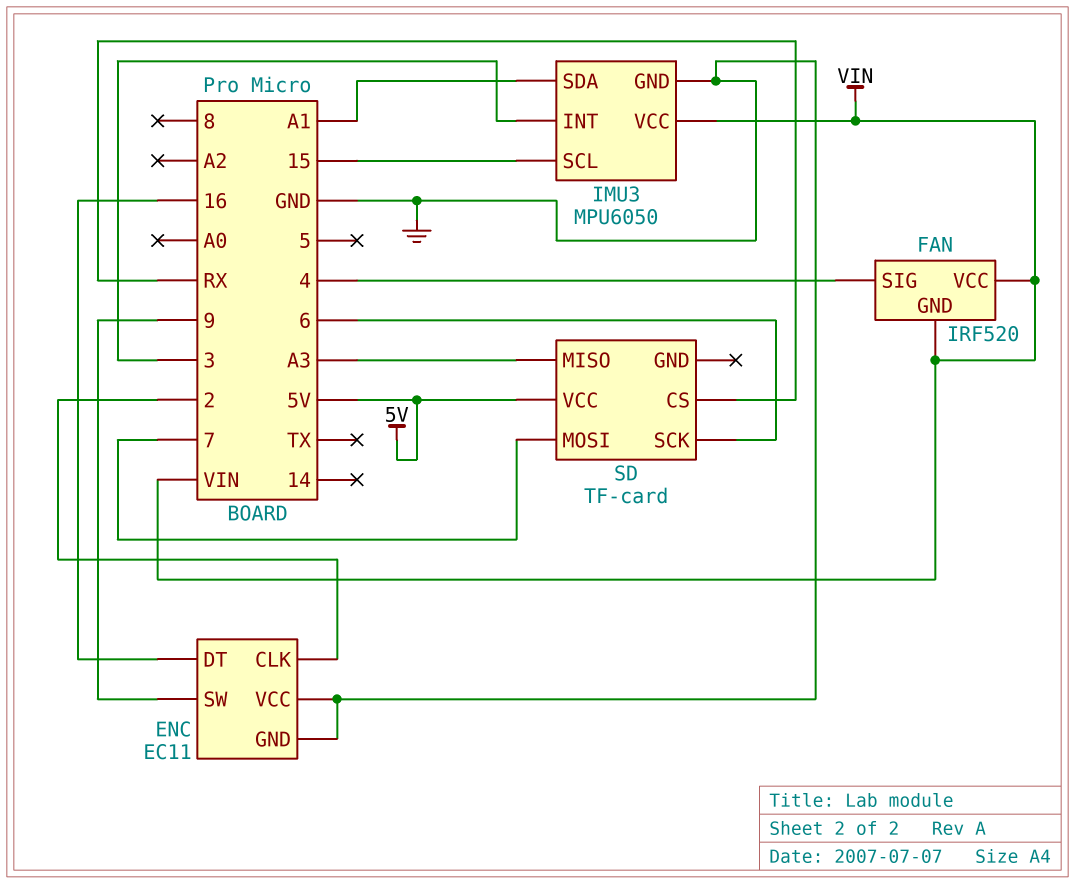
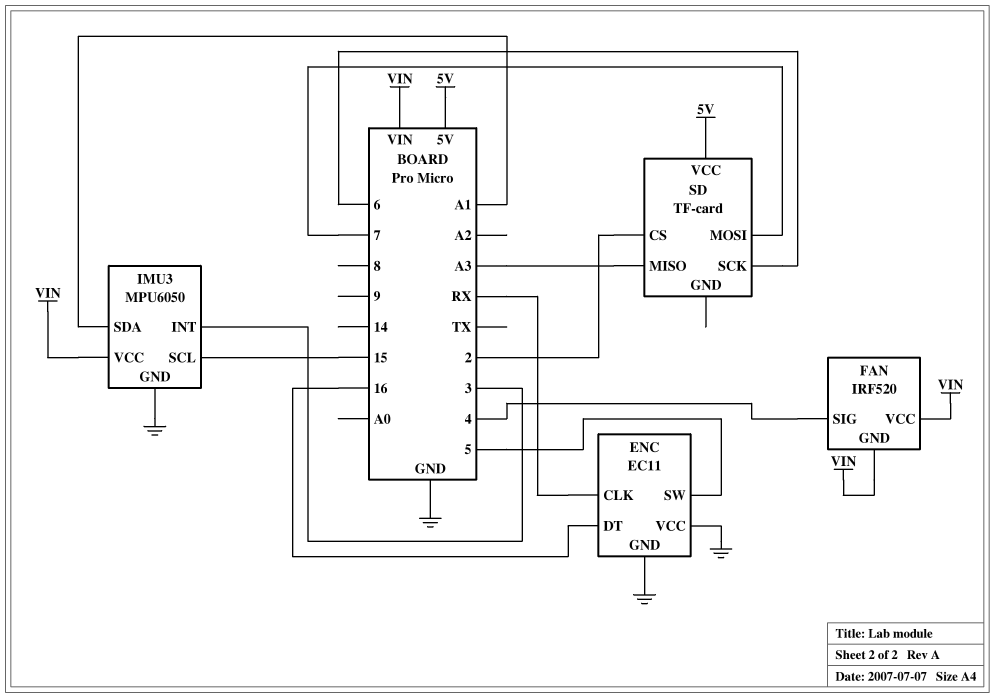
ENC pin CLK: 2 -> RX
ENC pin SW: 9 -> 5
SD pin CS: RX -> 2

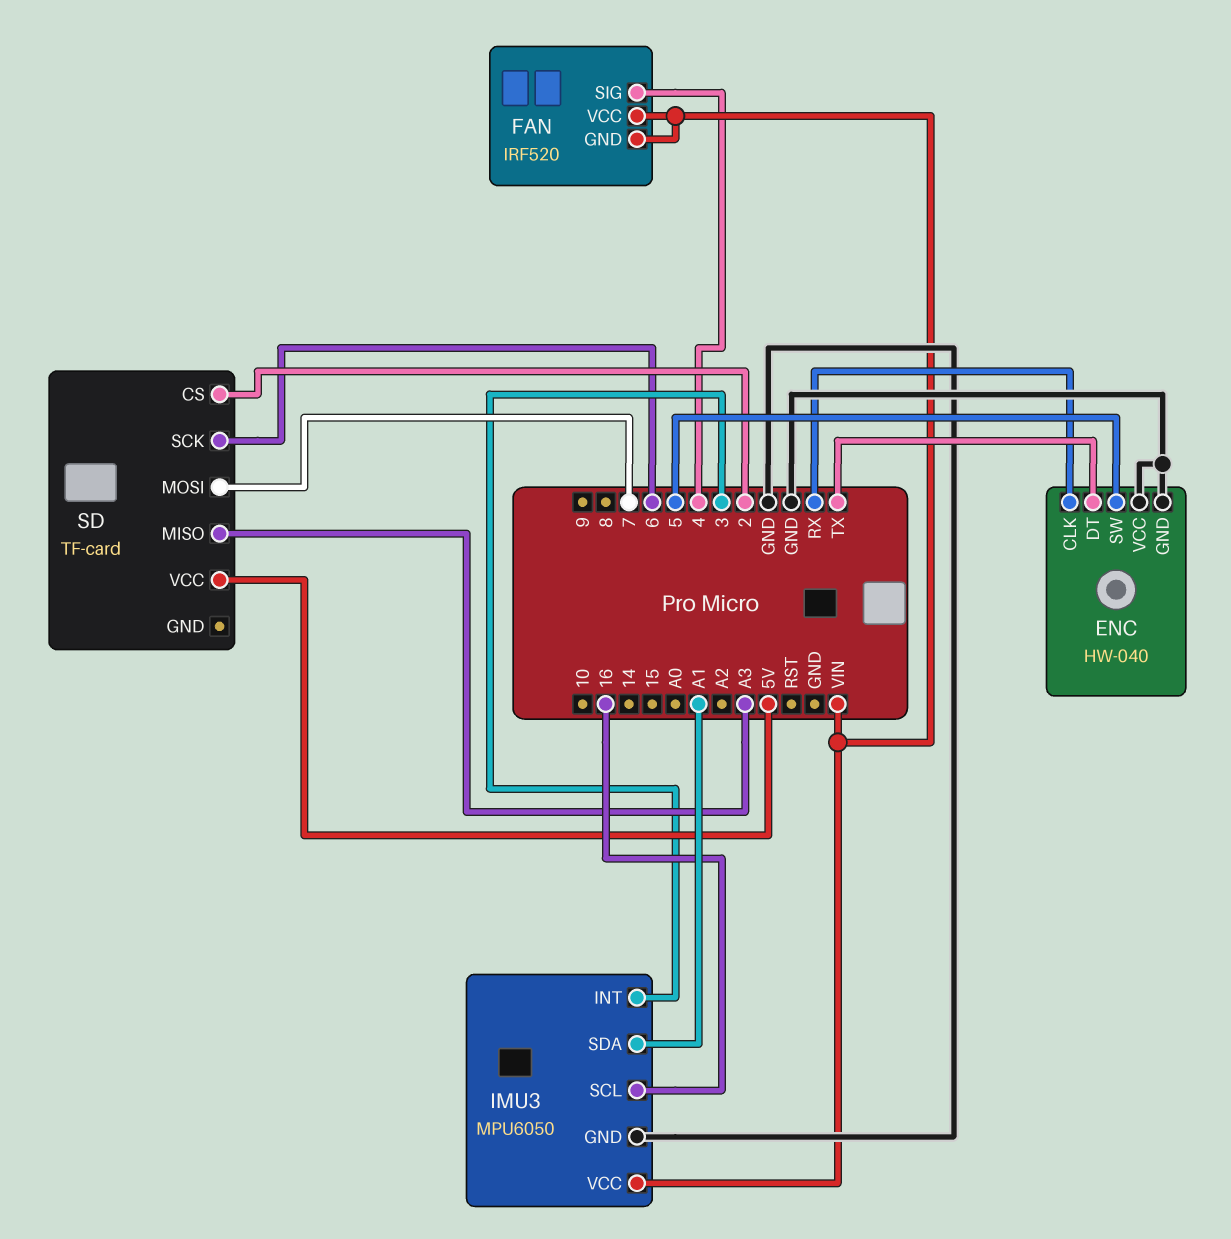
ENC: EC11 -> HW-040
ENC pin DT: 16 -> TX
IMU3 pin SCL: 15 -> 16

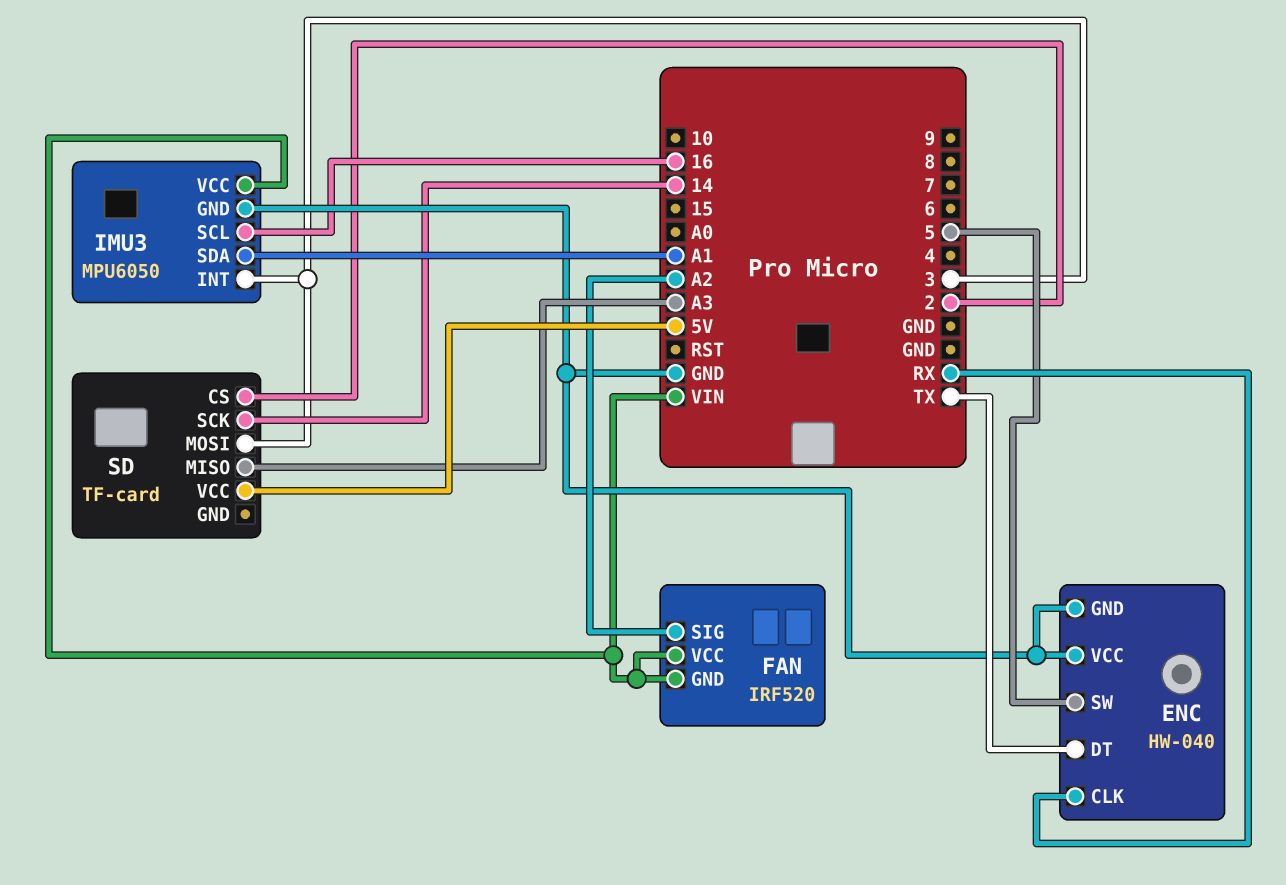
FAN pin SIG: 4 -> A2
SD pin MOSI: 7 -> 3
SD pin SCK: 6 -> 14

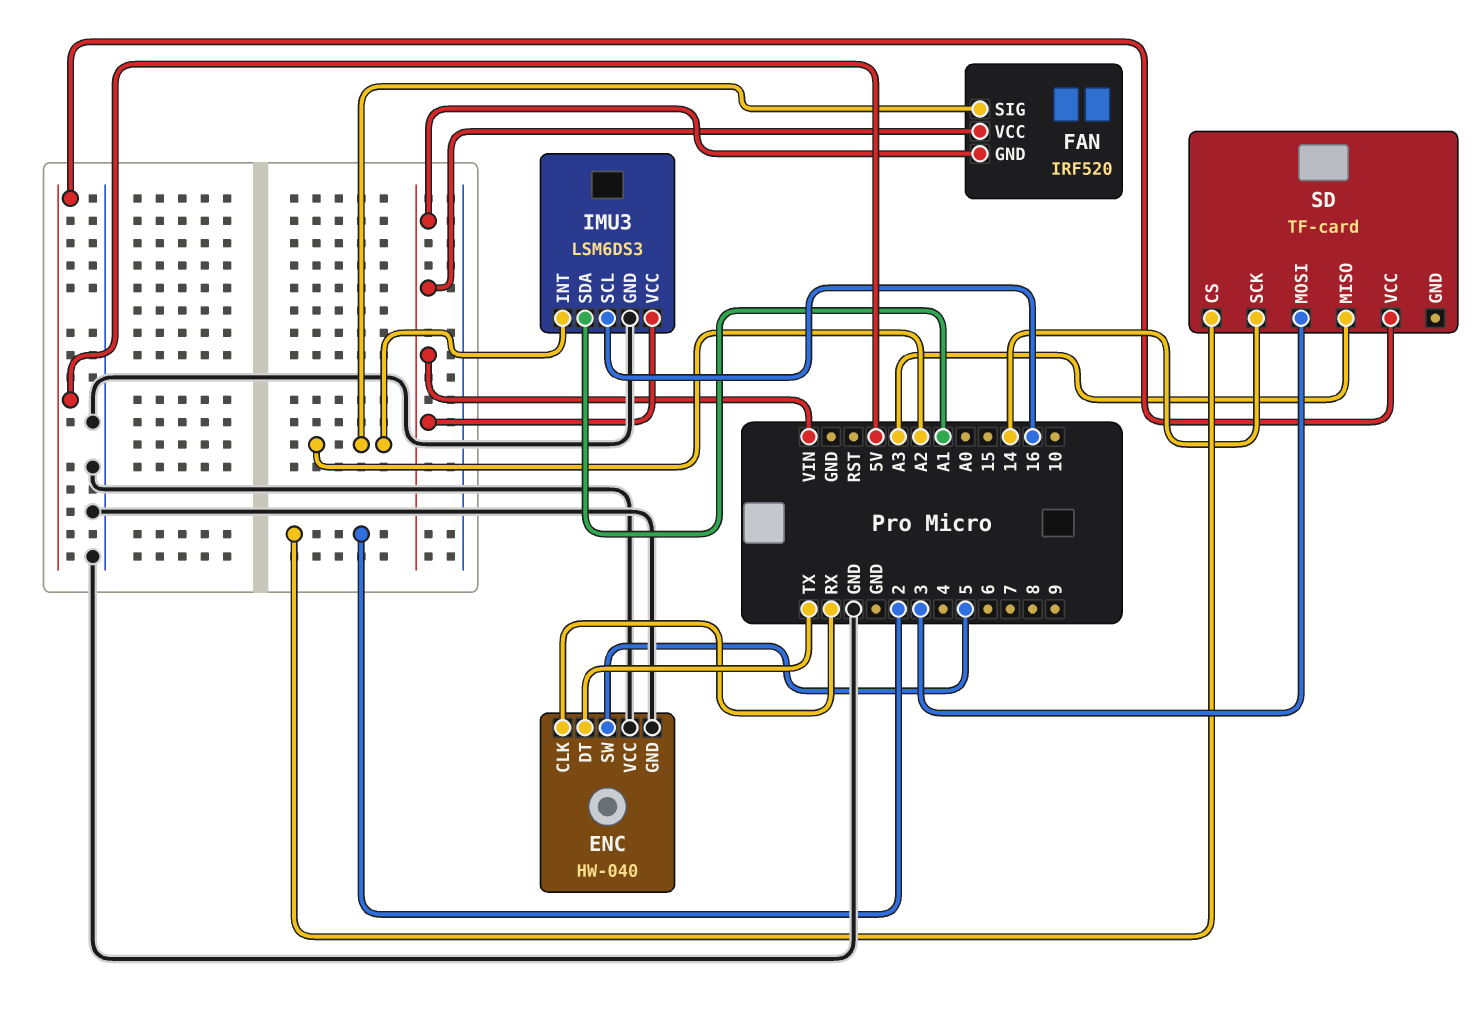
IMU3: MPU6050 -> LSM6DS3
IMU3 pin INT: 3 -> A2

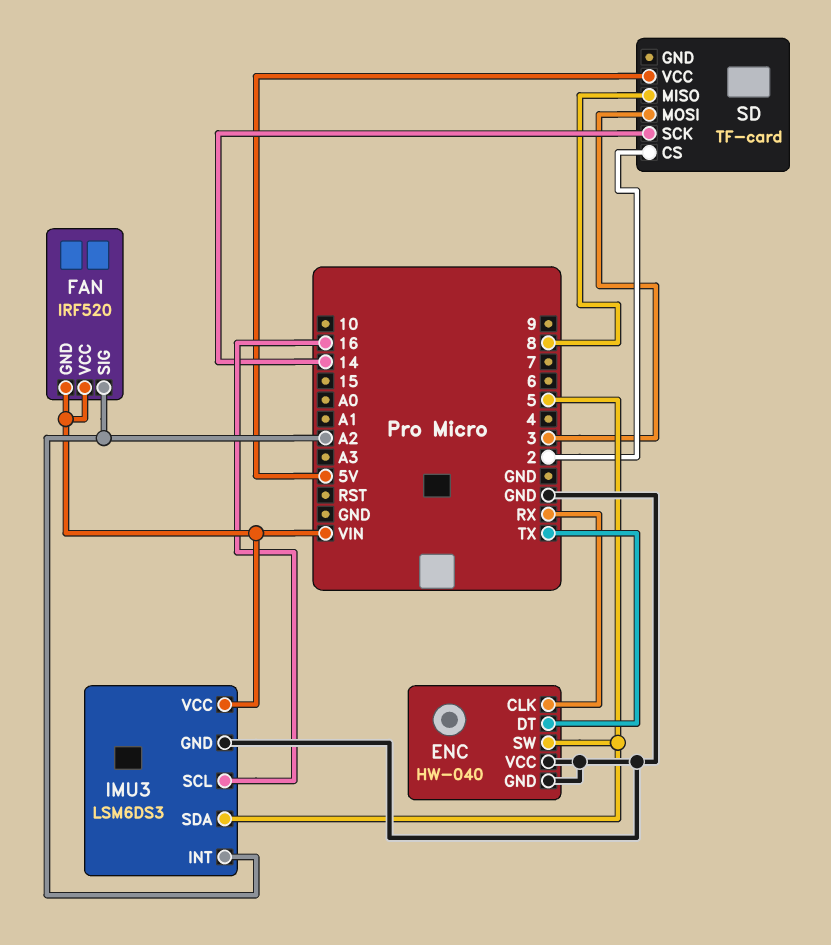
IMU3 pin SDA: A1 -> 5
SD pin MISO: A3 -> 8

